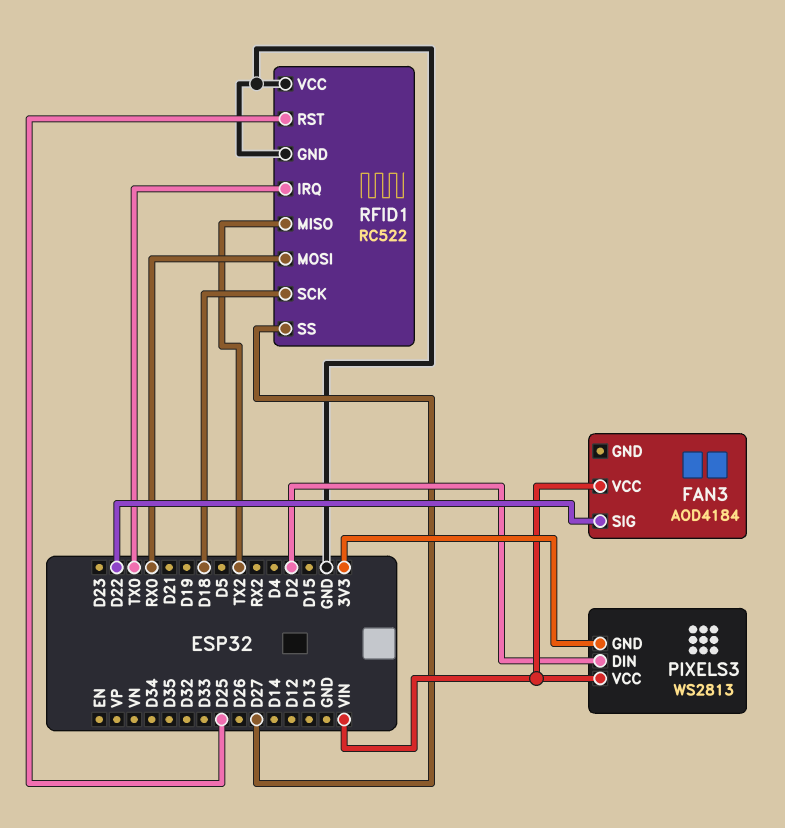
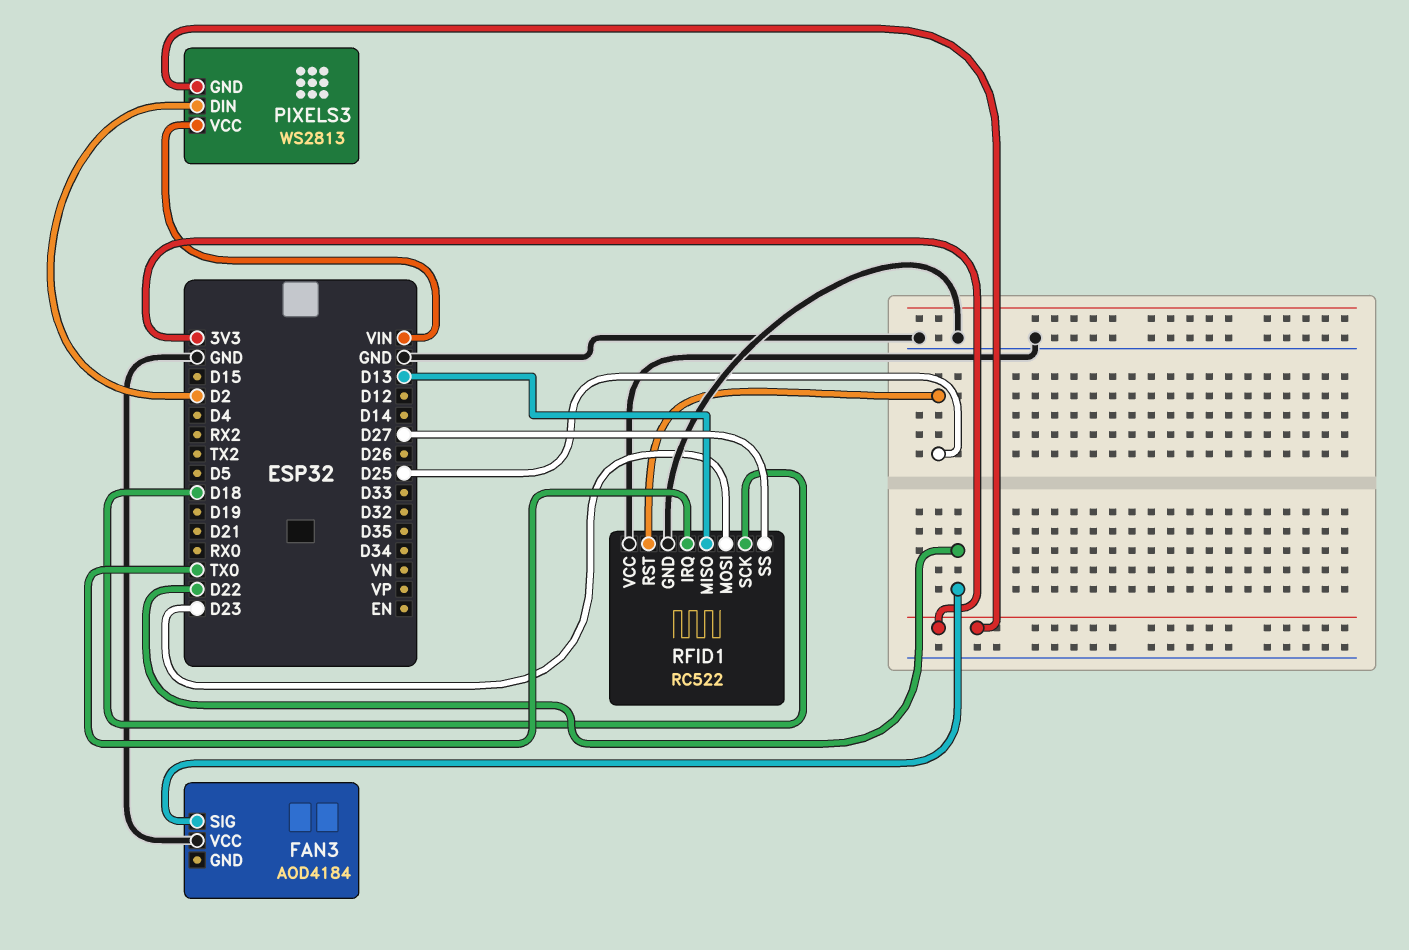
FAN3 pin VCC: VIN -> GND
RFID1 pin MISO: TX2 -> D13
RFID1 pin MOSI: RX0 -> D23

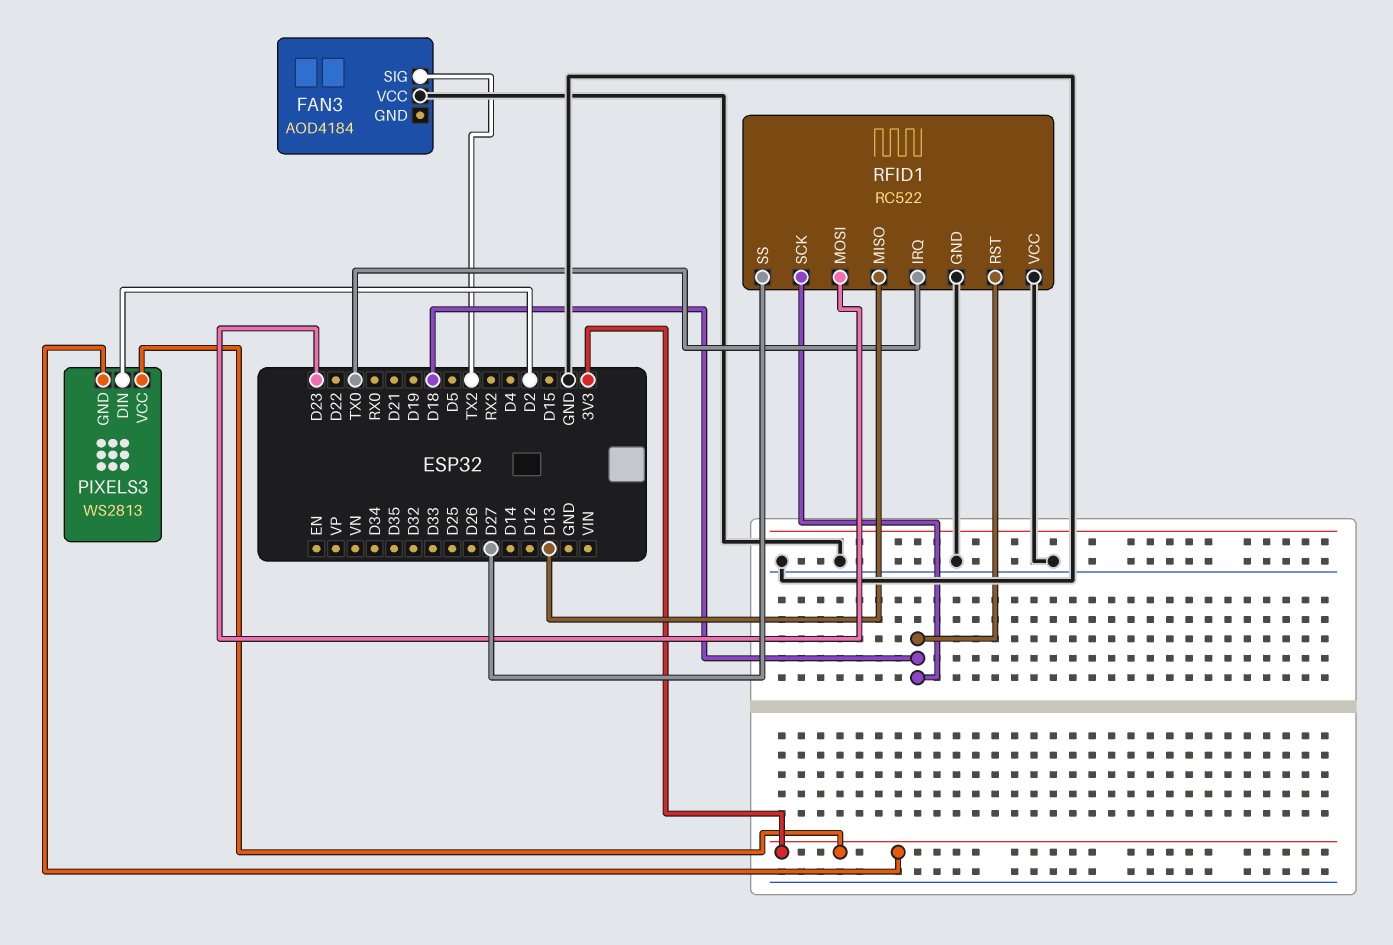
FAN3 pin SIG: D22 -> TX2
PIXELS3 pin VCC: VIN -> 3V3
RFID1 pin RST: D25 -> D18

